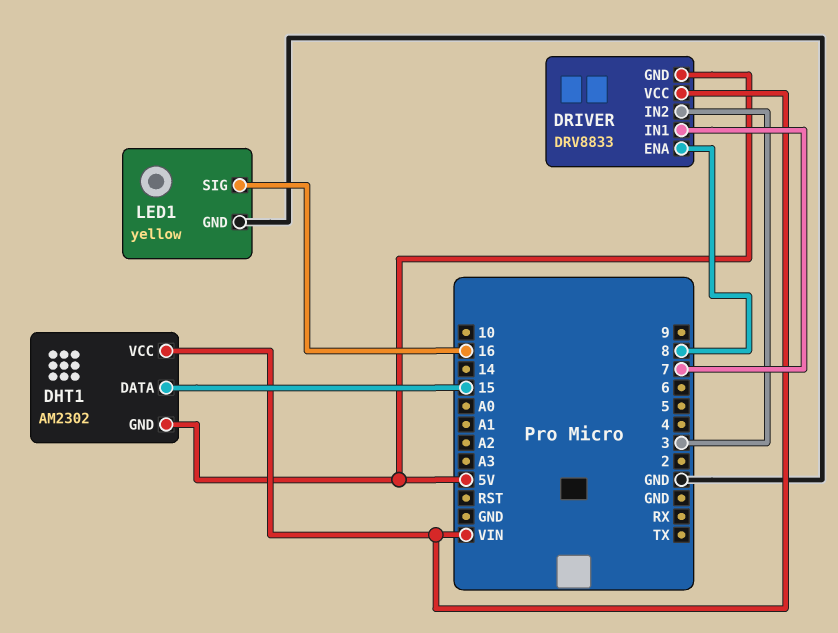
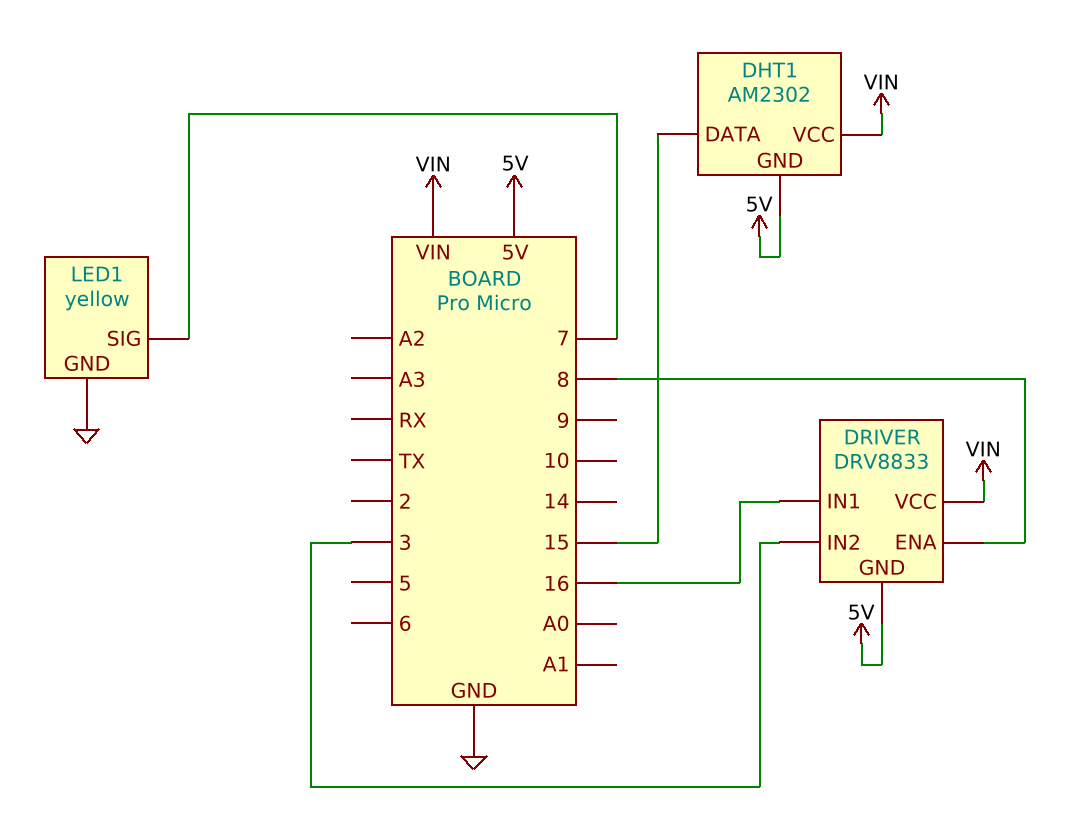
DRIVER pin IN1: 7 -> 16
LED1 pin SIG: 16 -> 7

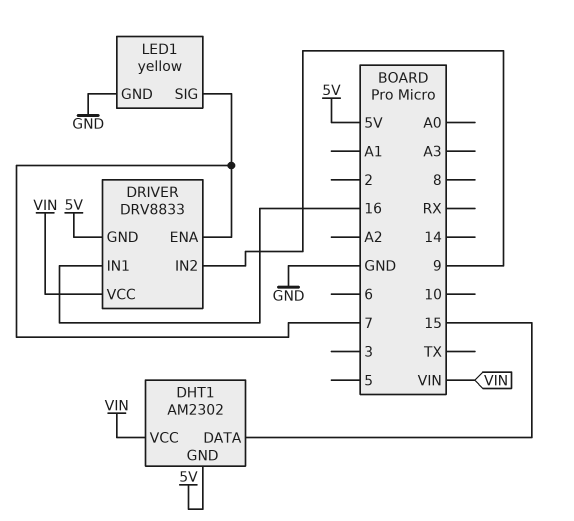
DRIVER pin ENA: 8 -> 7
DRIVER pin IN2: 3 -> 9

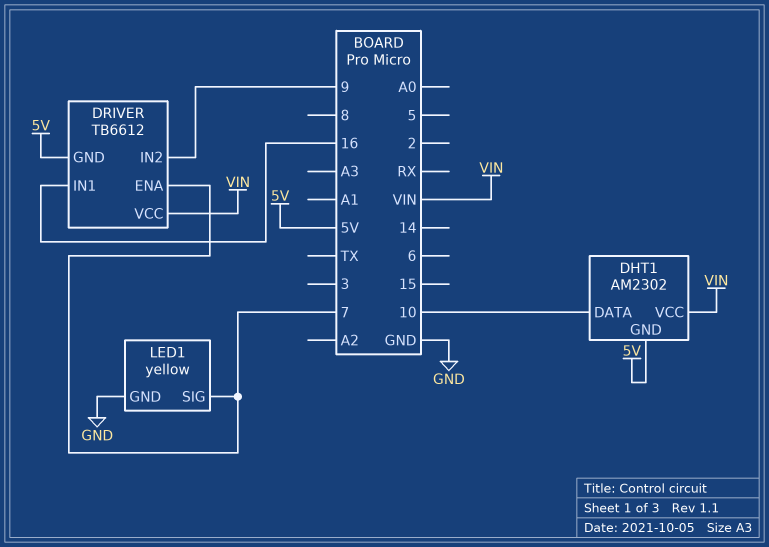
DHT1 pin DATA: 15 -> 10
DRIVER: DRV8833 -> TB6612

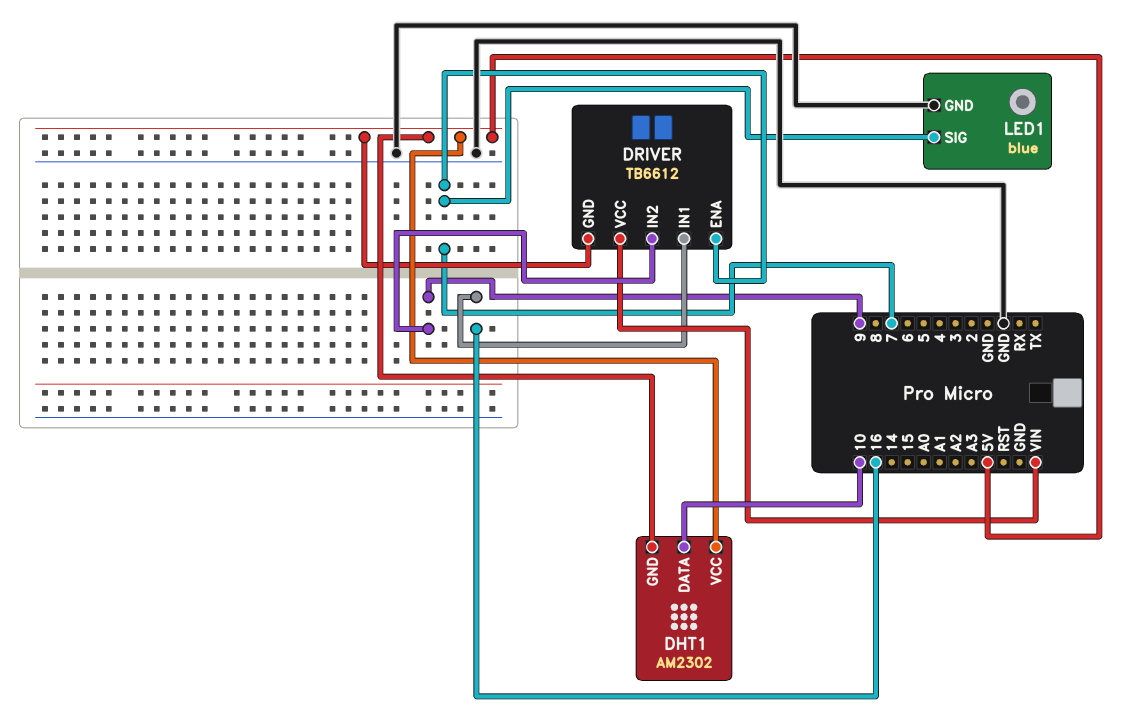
DHT1 pin VCC: VIN -> 5V
LED1: yellow -> blue

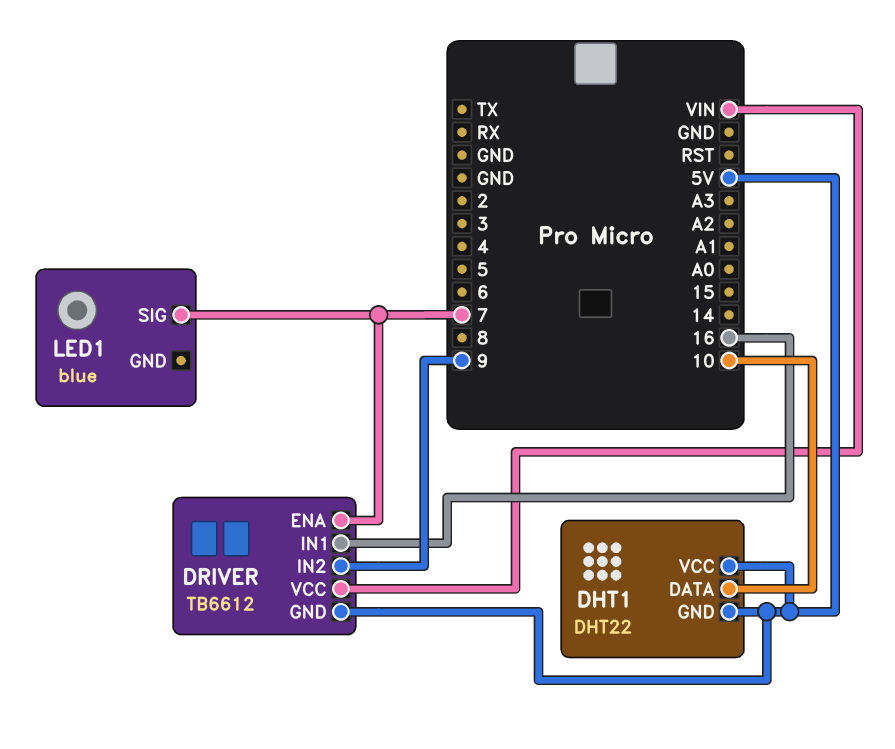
DHT1: AM2302 -> DHT22
LED1 pin GND: GND -> none

